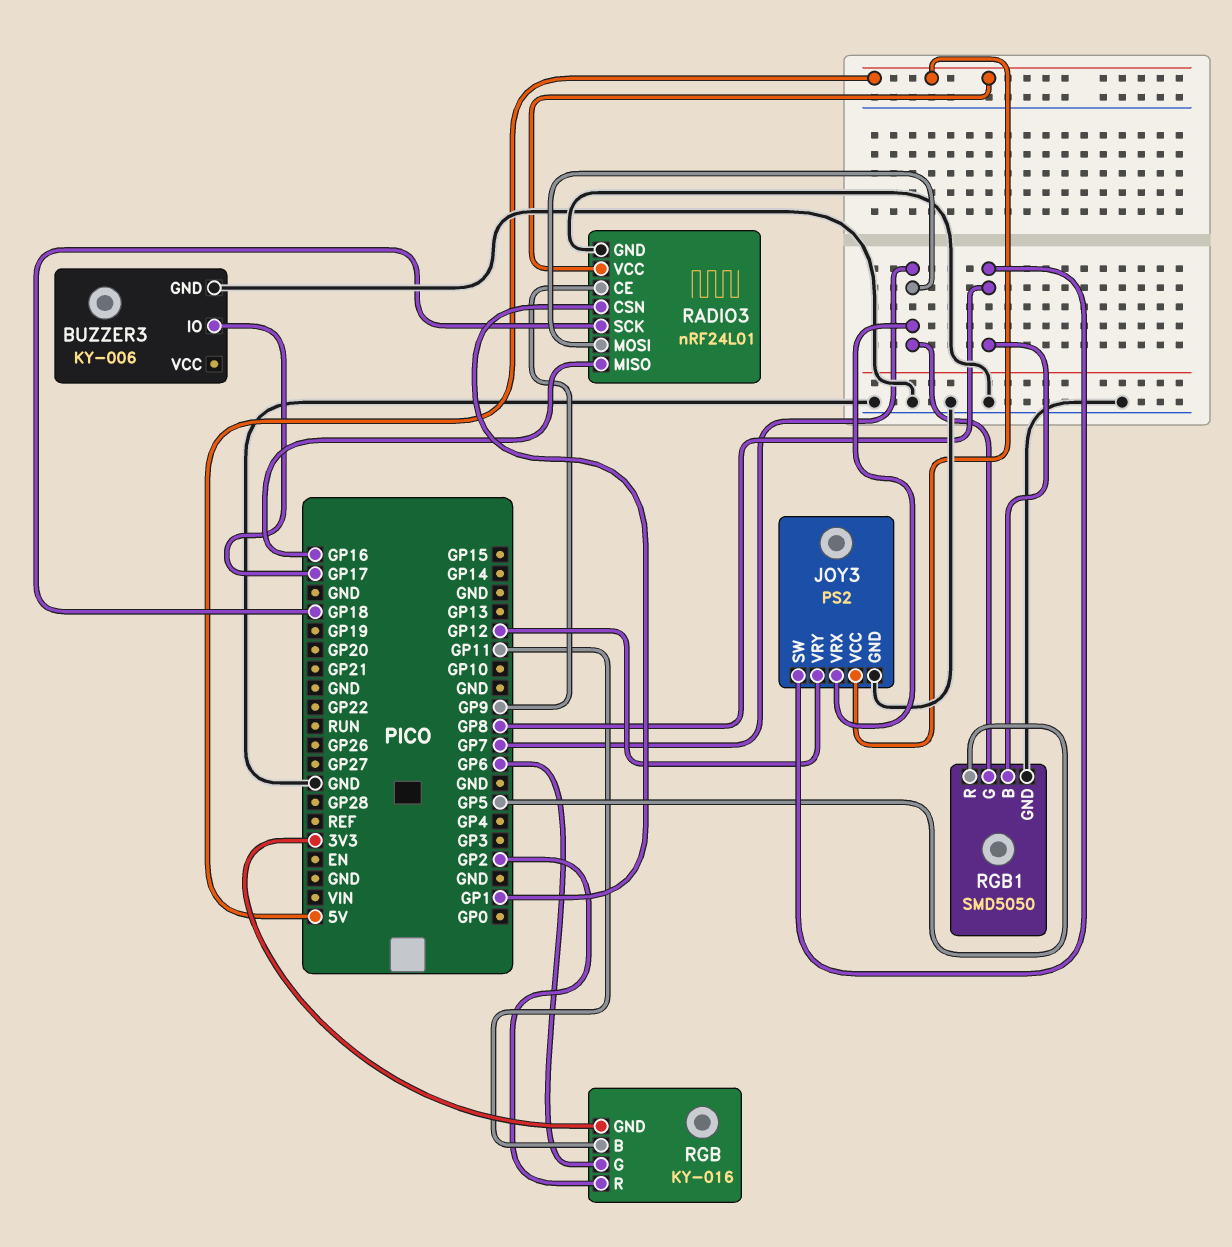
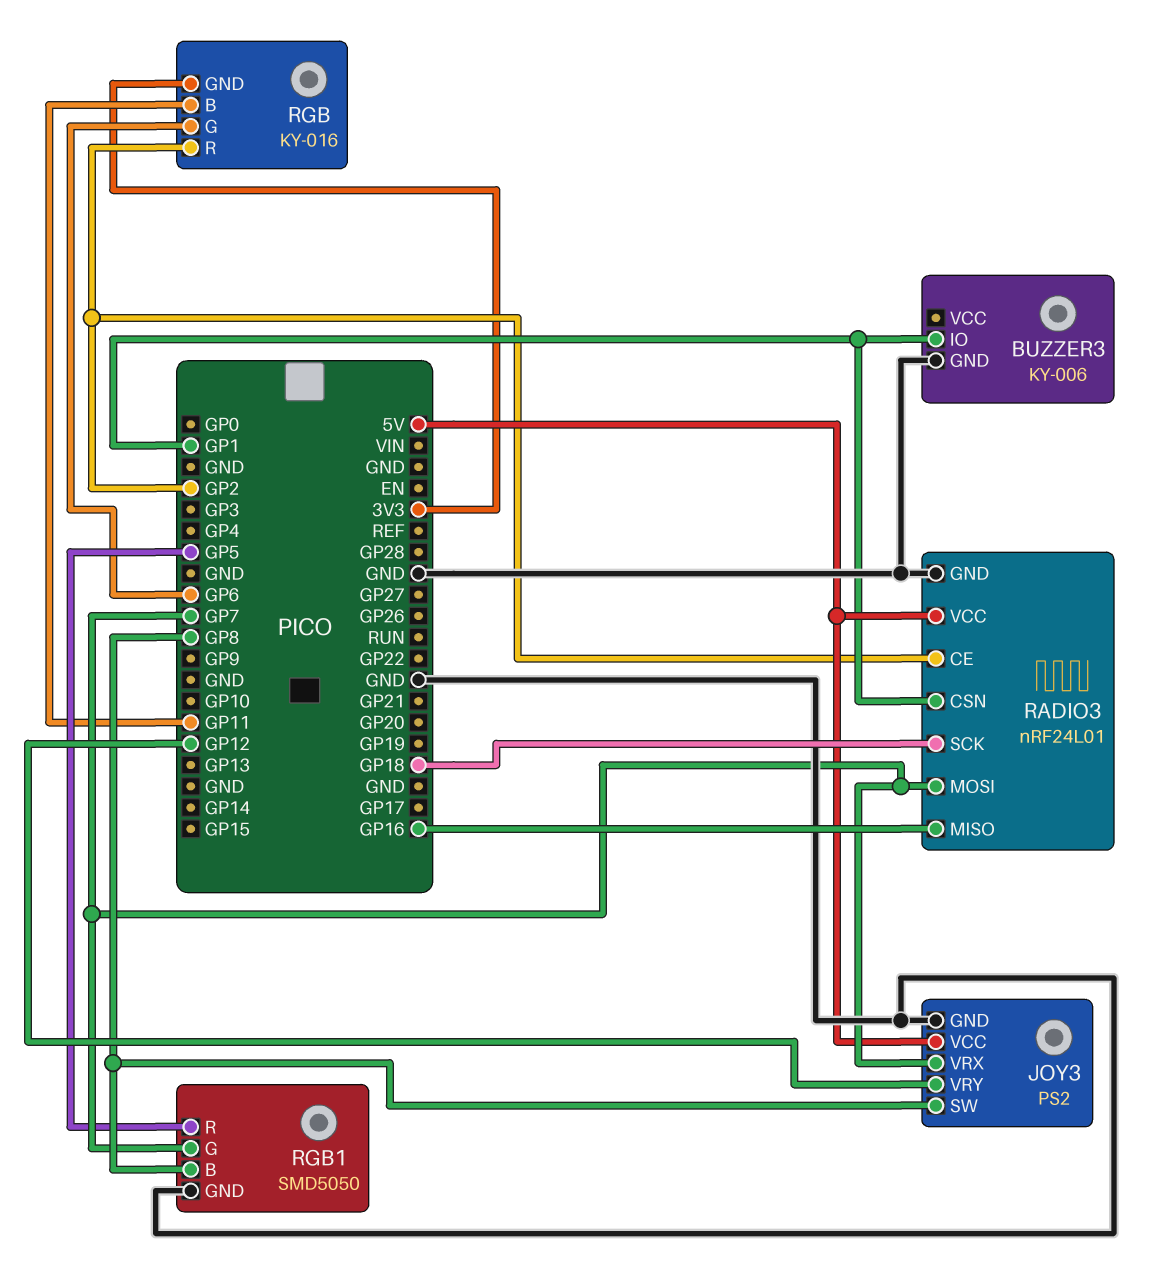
BUZZER3 pin IO: GP17 -> GP1
RADIO3 pin CE: GP9 -> GP2

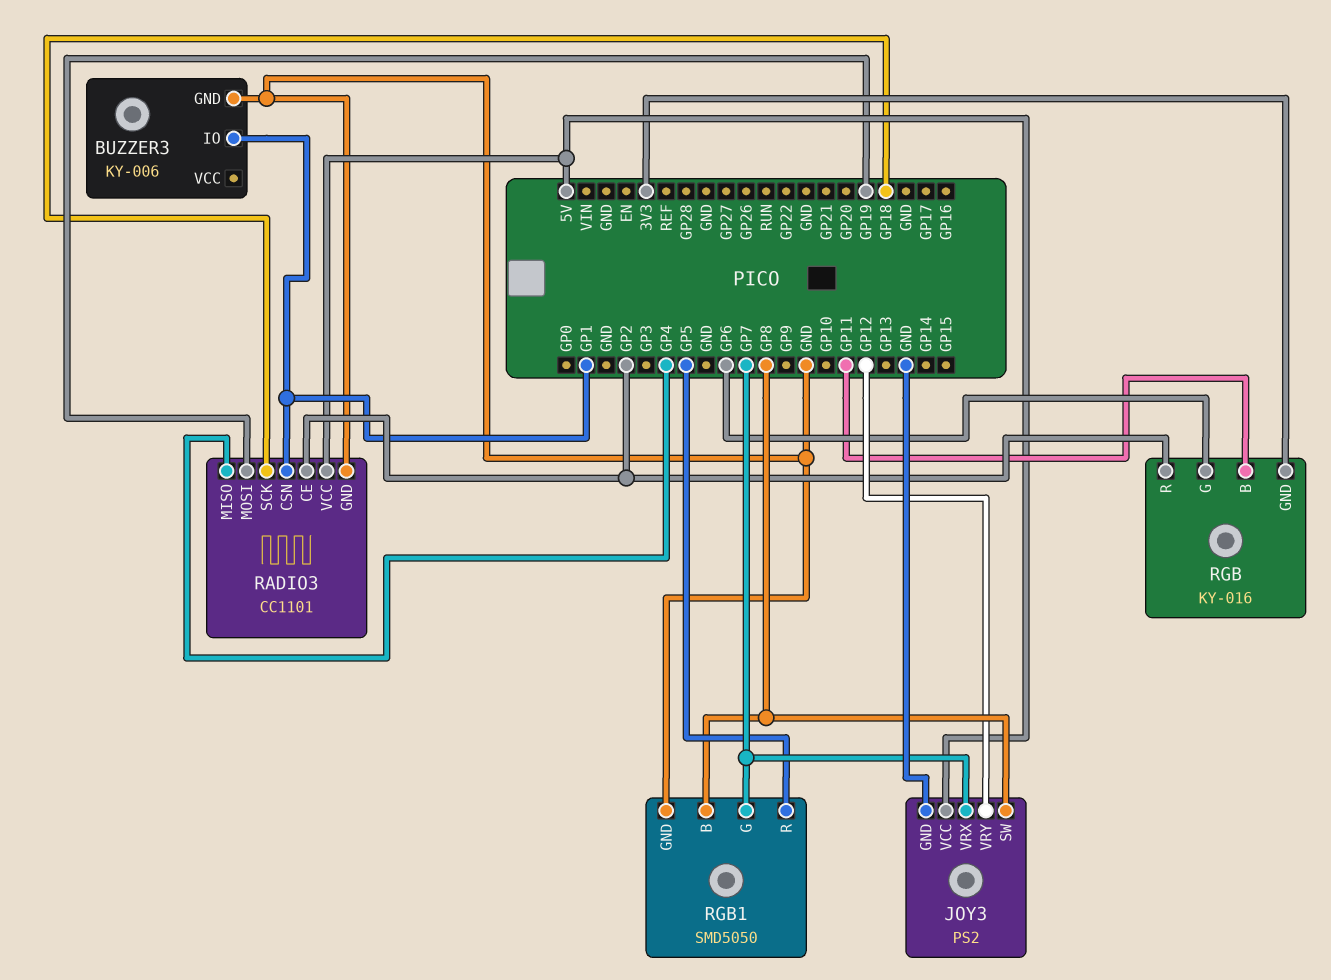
RADIO3: nRF24L01 -> CC1101
RADIO3 pin MISO: GP16 -> GP4
RADIO3 pin MOSI: GP7 -> GP19

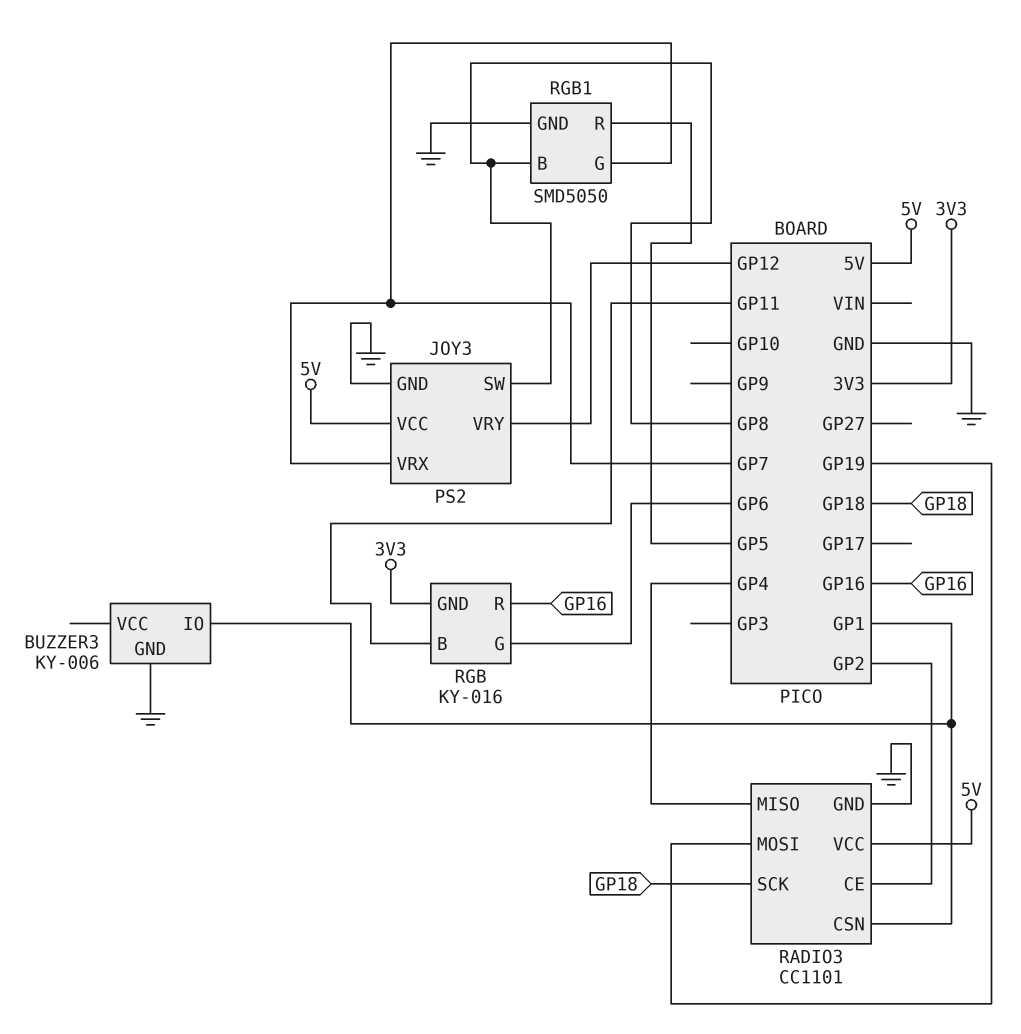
RGB pin R: GP2 -> GP16

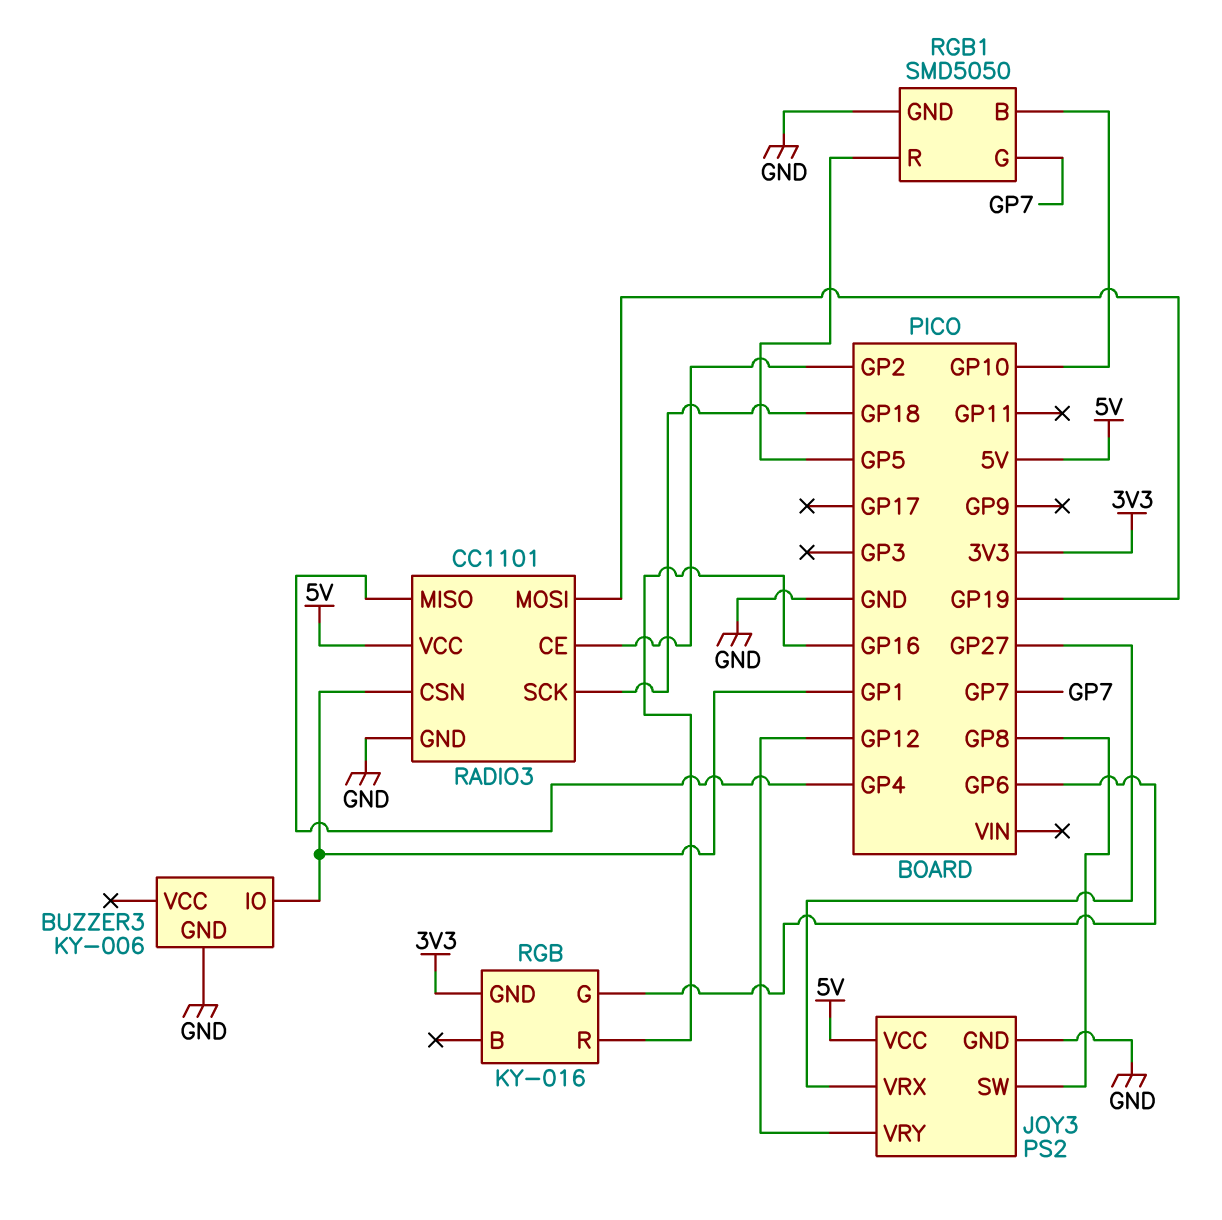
JOY3 pin VRX: GP7 -> GP27
RGB pin B: GP11 -> none
RGB1 pin B: GP8 -> GP10

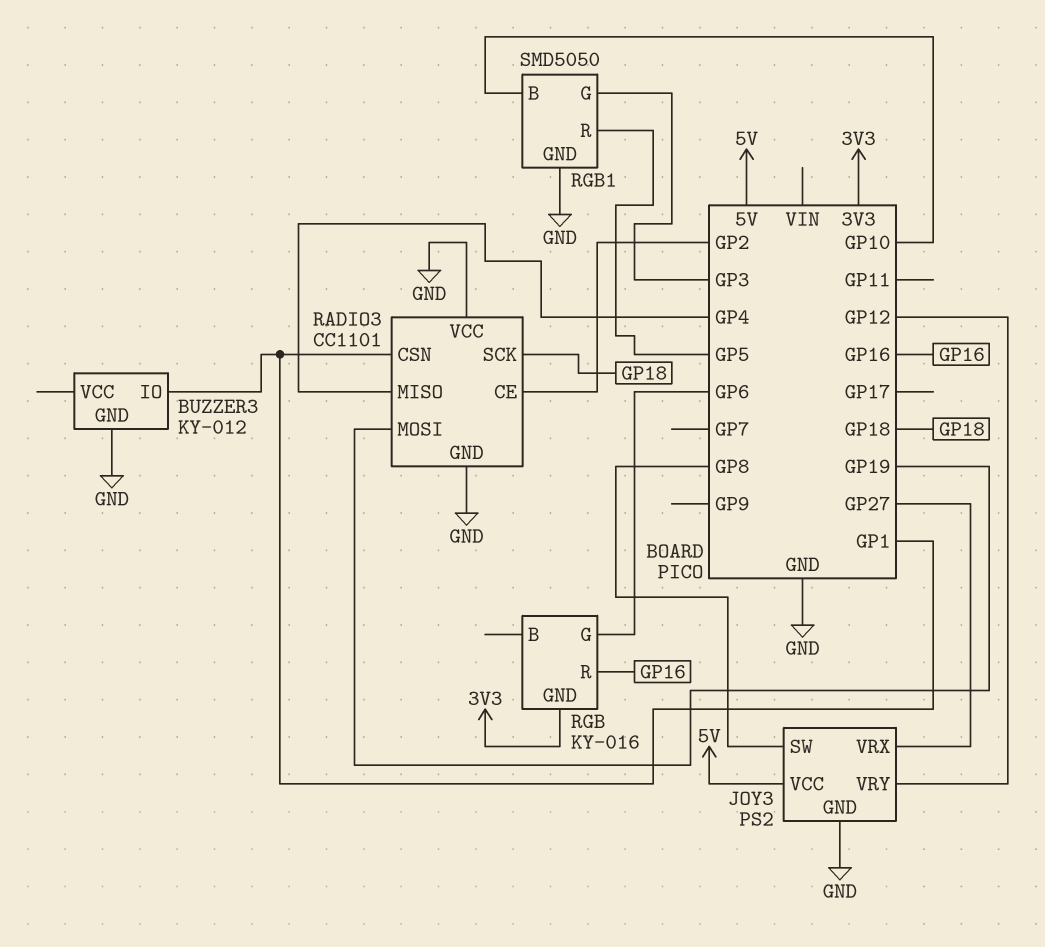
BUZZER3: KY-006 -> KY-012
RADIO3 pin VCC: 5V -> GND
RGB1 pin G: GP7 -> GP3

